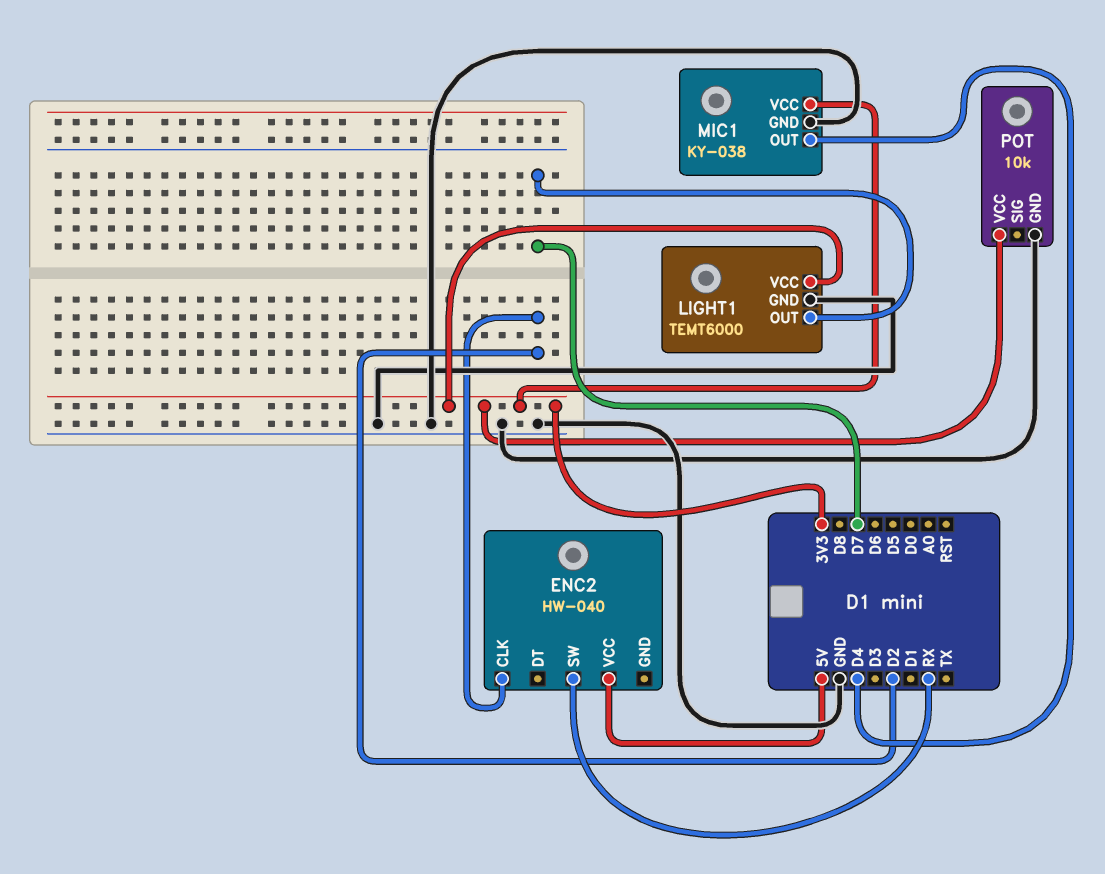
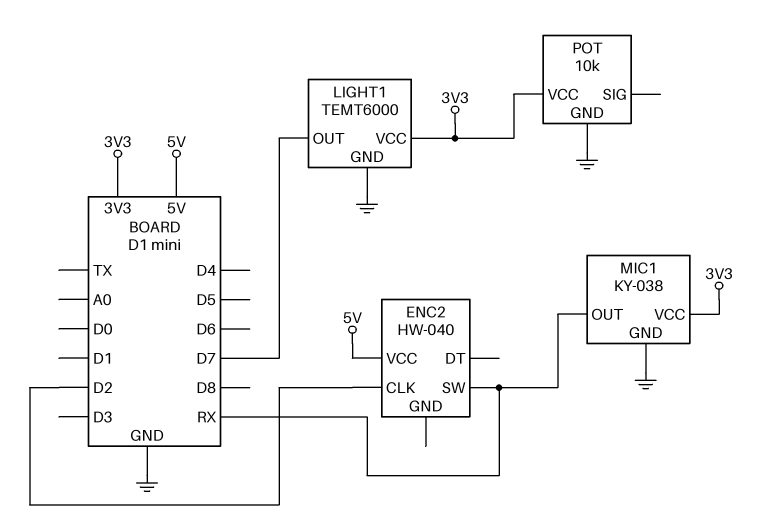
MIC1 pin OUT: D4 -> RX

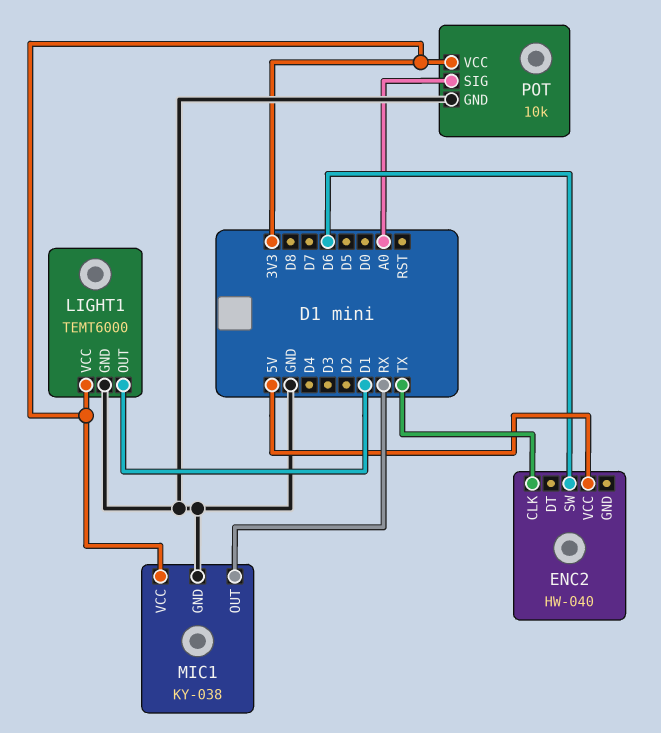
ENC2 pin CLK: D2 -> TX
ENC2 pin SW: RX -> D6
LIGHT1 pin OUT: D7 -> D1
POT pin SIG: none -> A0

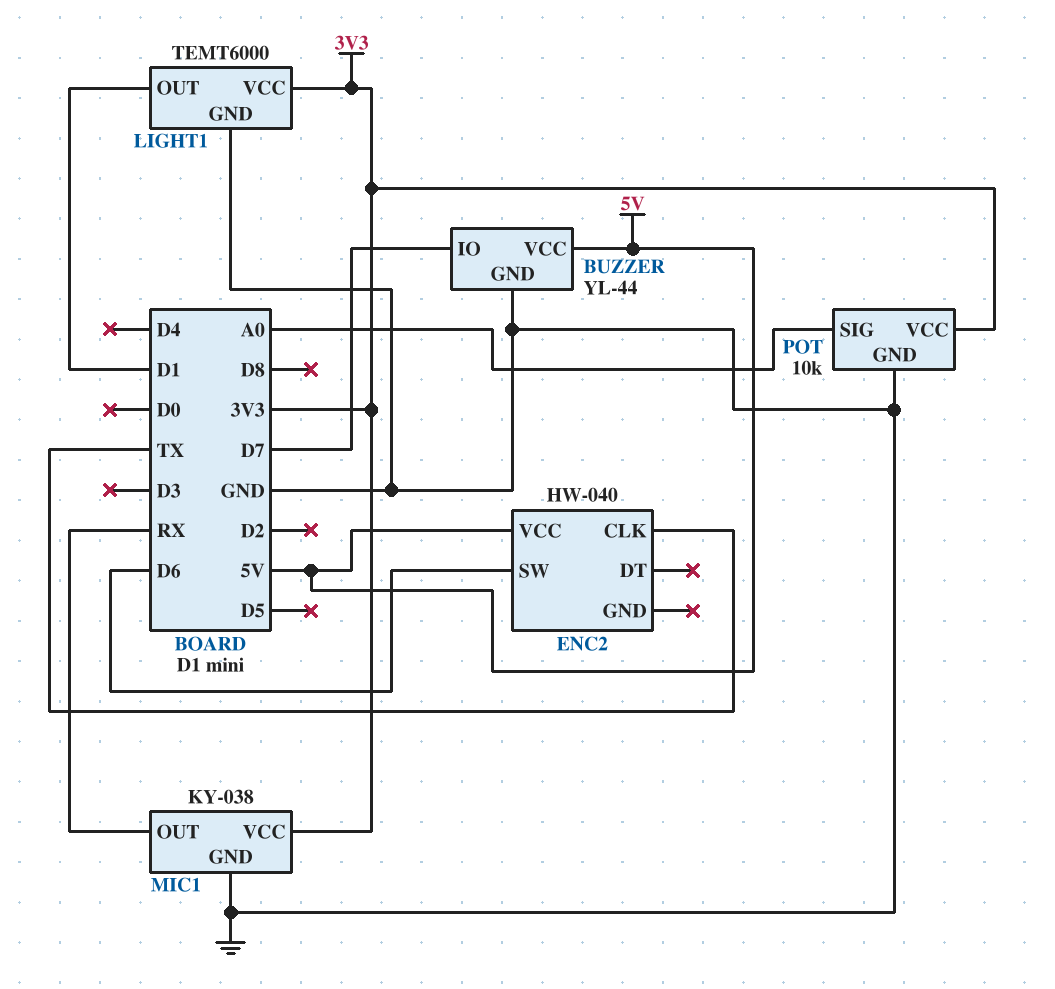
BUZZER: none -> YL-44
BUZZER pin GND: none -> GND
BUZZER pin IO: none -> D7
BUZZER pin VCC: none -> 5V

